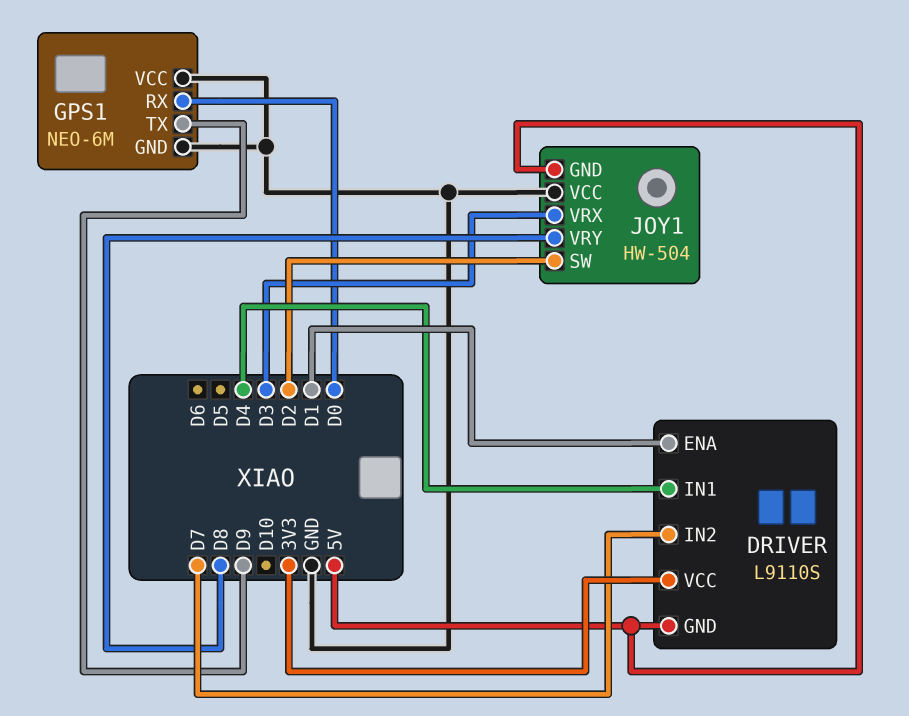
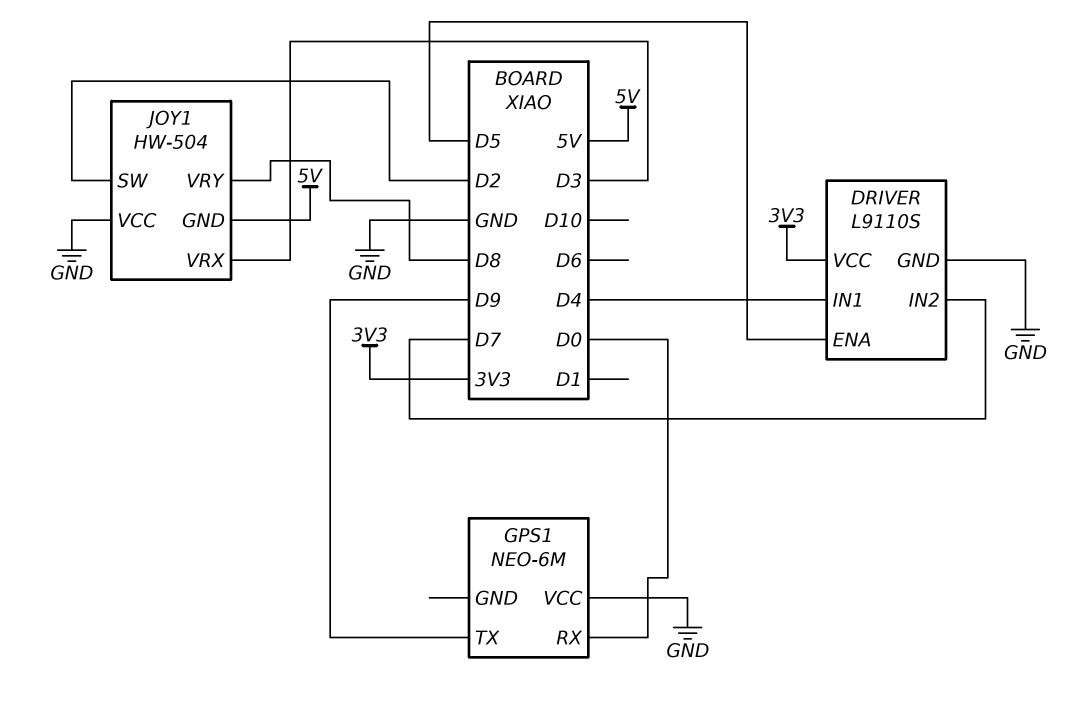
DRIVER pin ENA: D1 -> D5
DRIVER pin GND: 5V -> GND
GPS1 pin GND: GND -> none

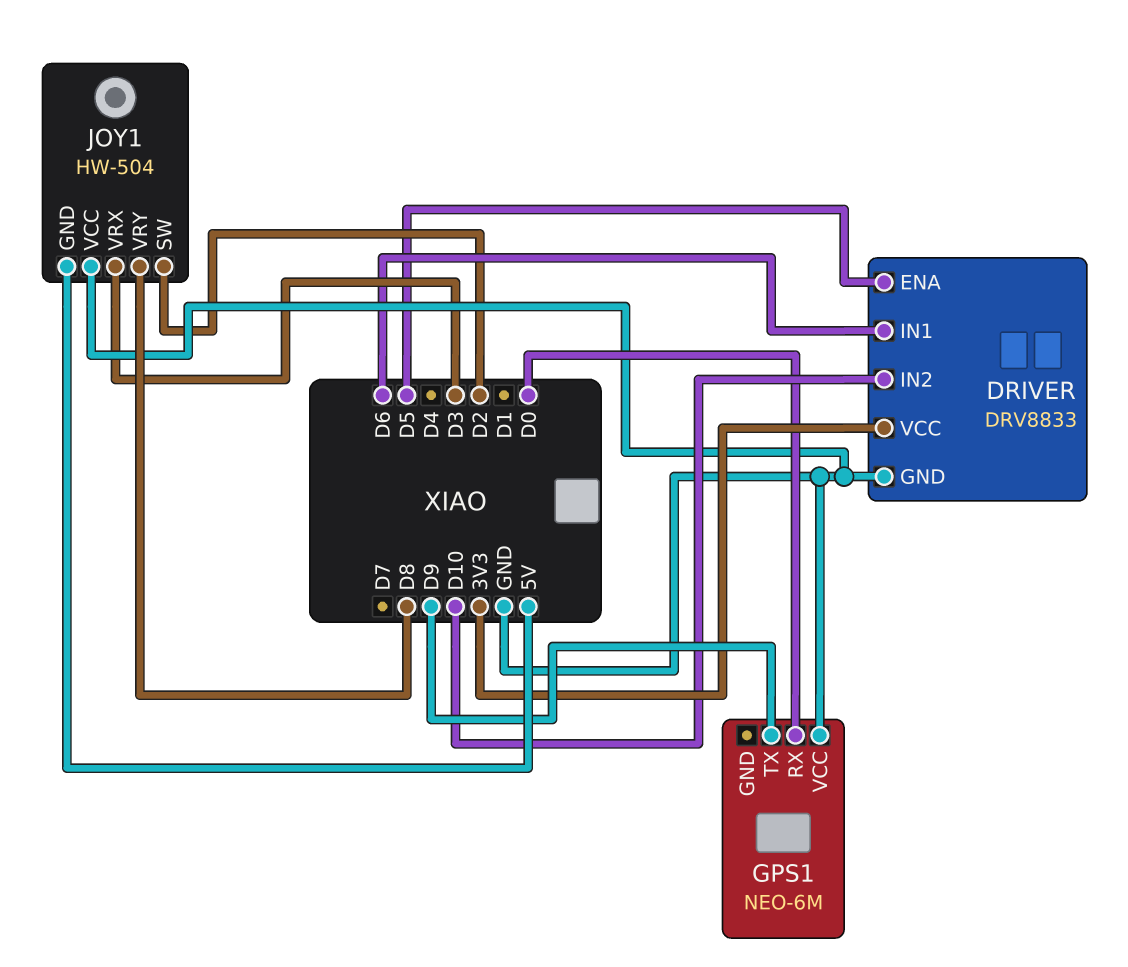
DRIVER: L9110S -> DRV8833
DRIVER pin IN1: D4 -> D6
DRIVER pin IN2: D7 -> D10

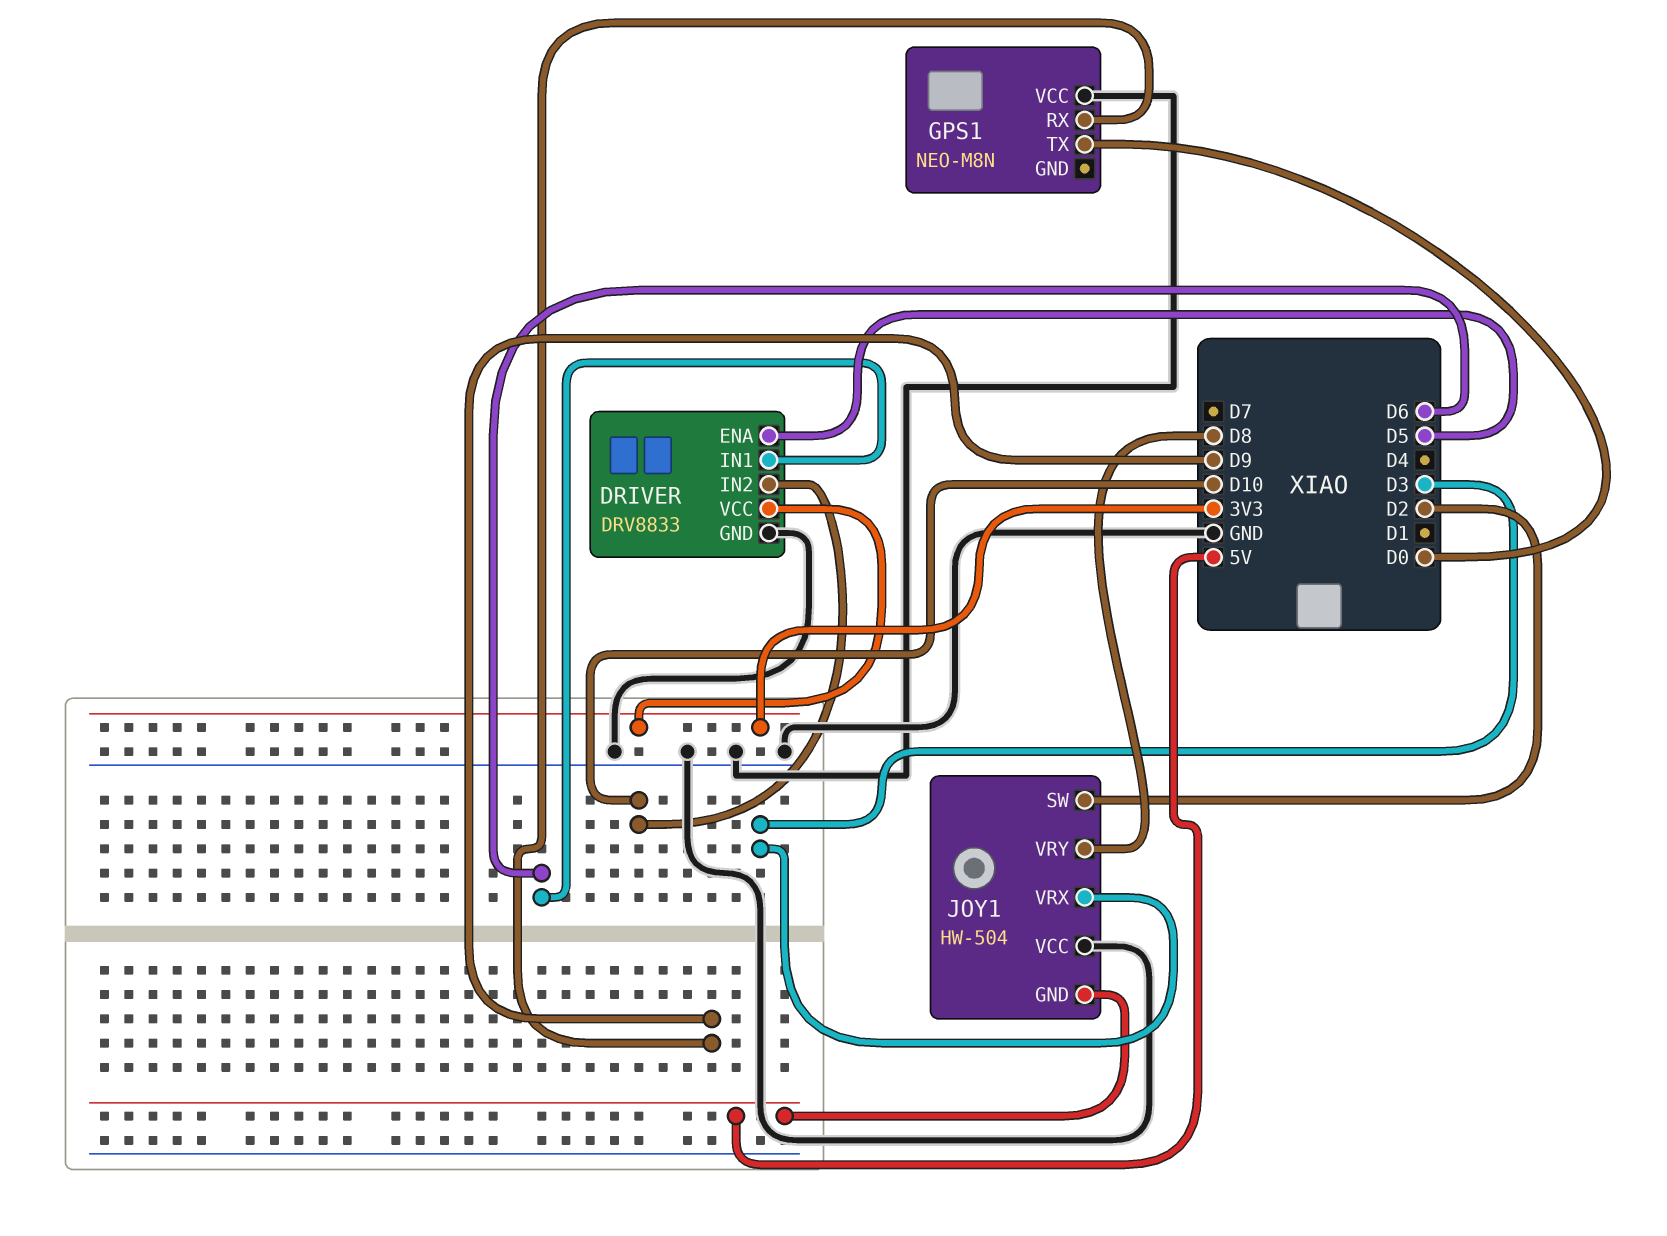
GPS1: NEO-6M -> NEO-M8N
GPS1 pin RX: D0 -> D9
GPS1 pin TX: D9 -> D0

